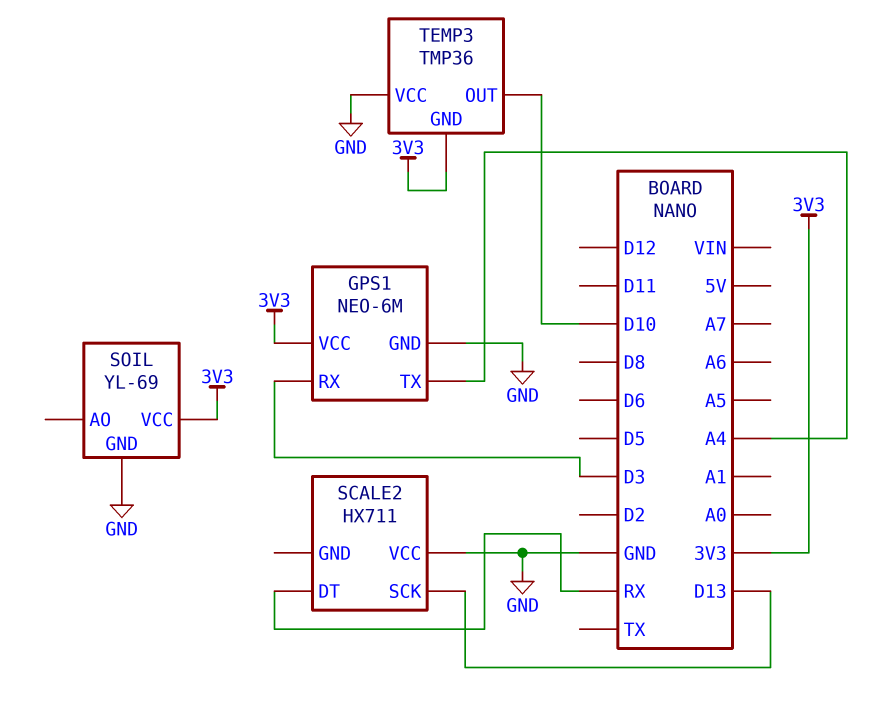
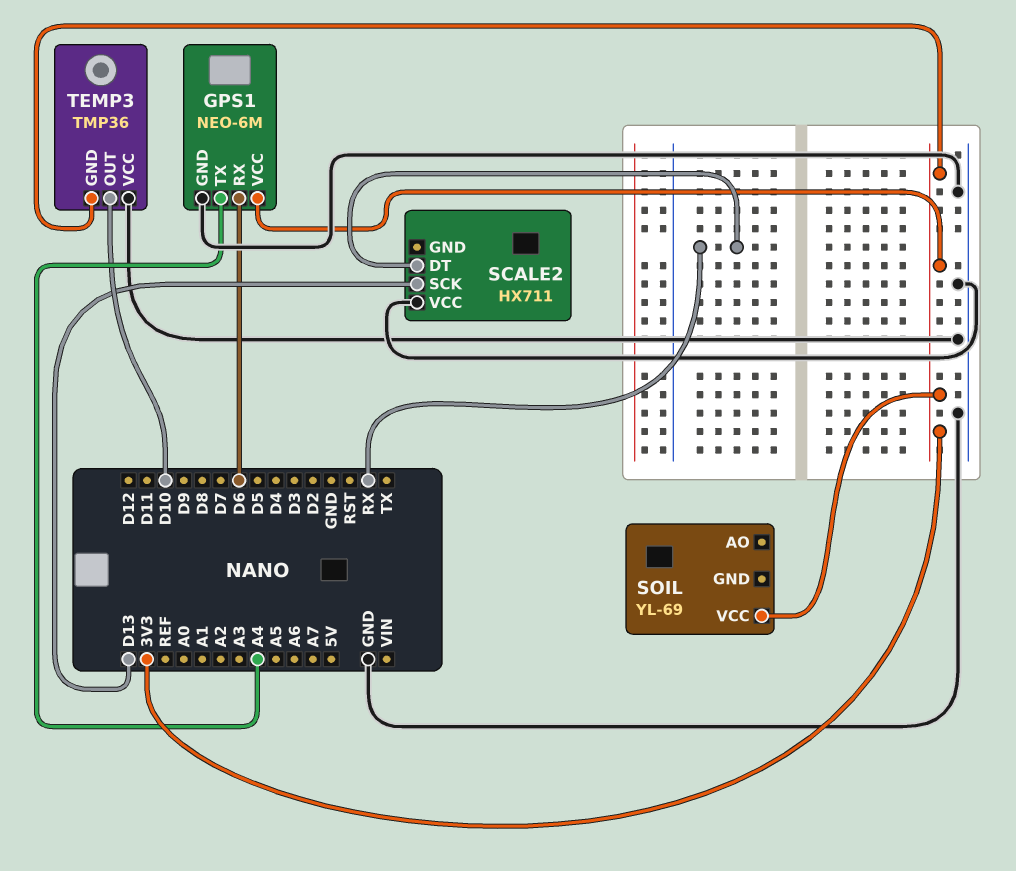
GPS1 pin RX: D3 -> D6
SOIL pin GND: GND -> none

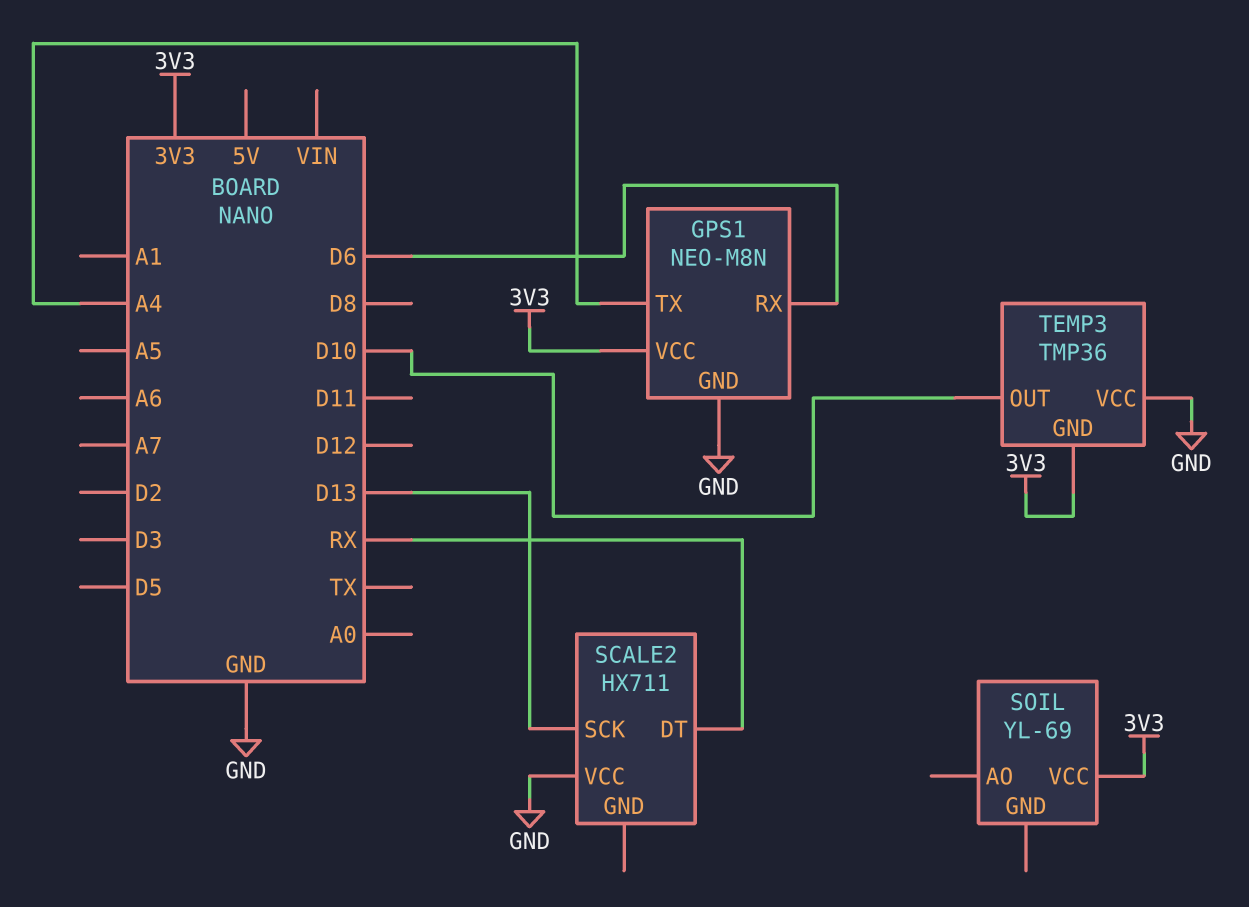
GPS1: NEO-6M -> NEO-M8N

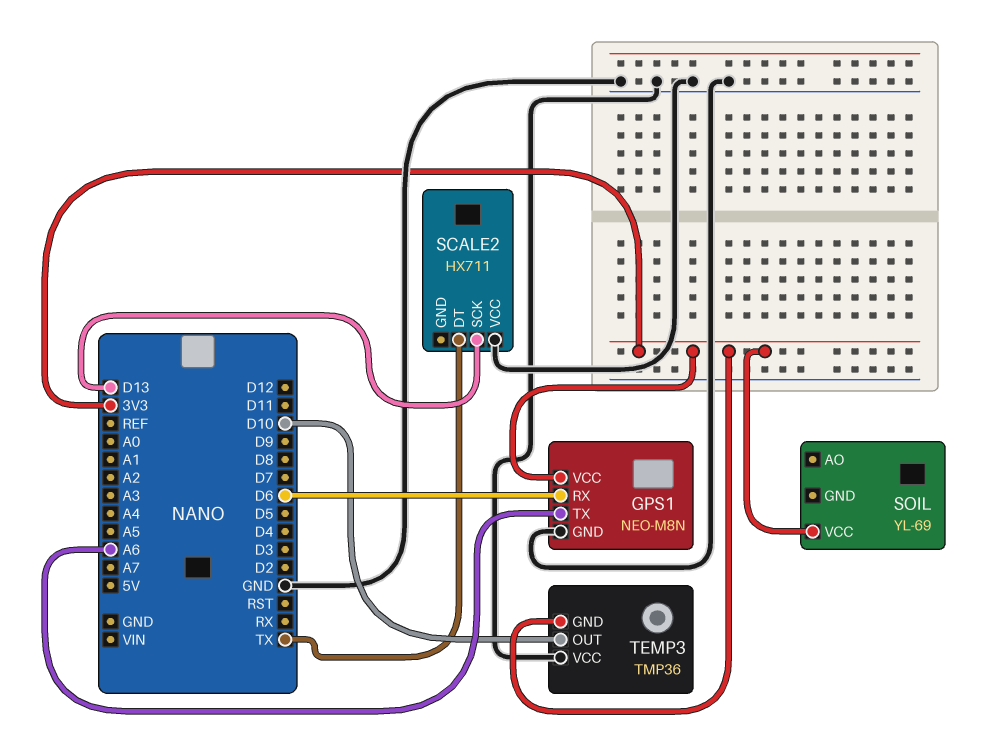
GPS1 pin TX: A4 -> A6
SCALE2 pin DT: RX -> TX

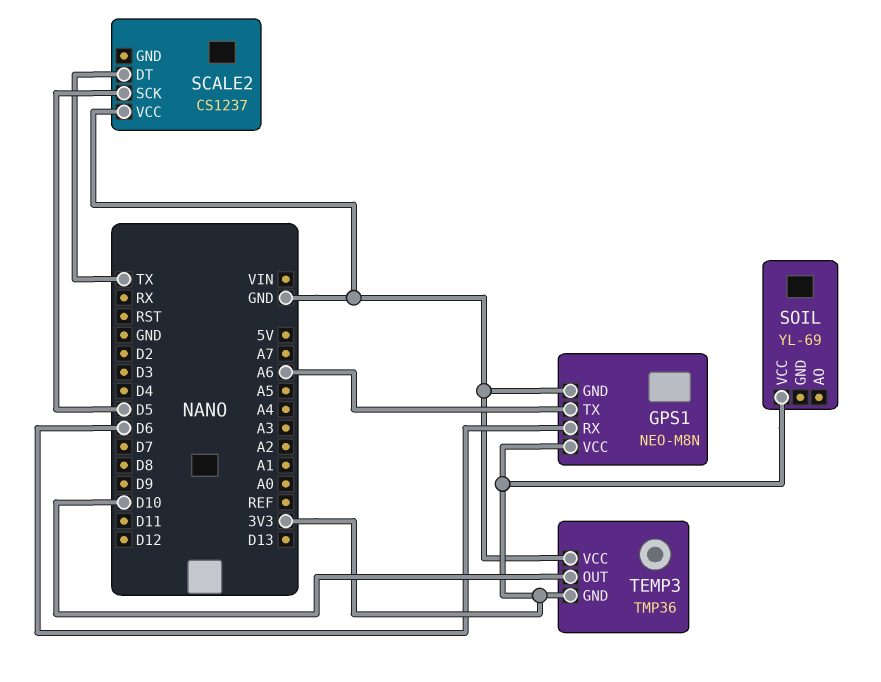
SCALE2: HX711 -> CS1237
SCALE2 pin SCK: D13 -> D5

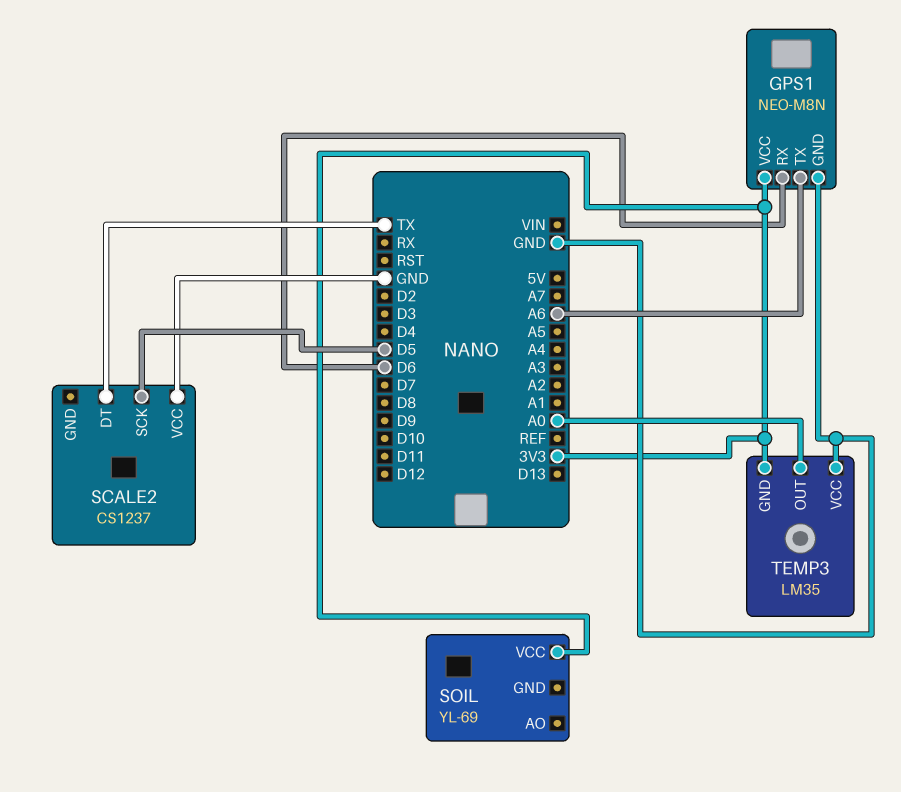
TEMP3: TMP36 -> LM35
TEMP3 pin OUT: D10 -> A0

